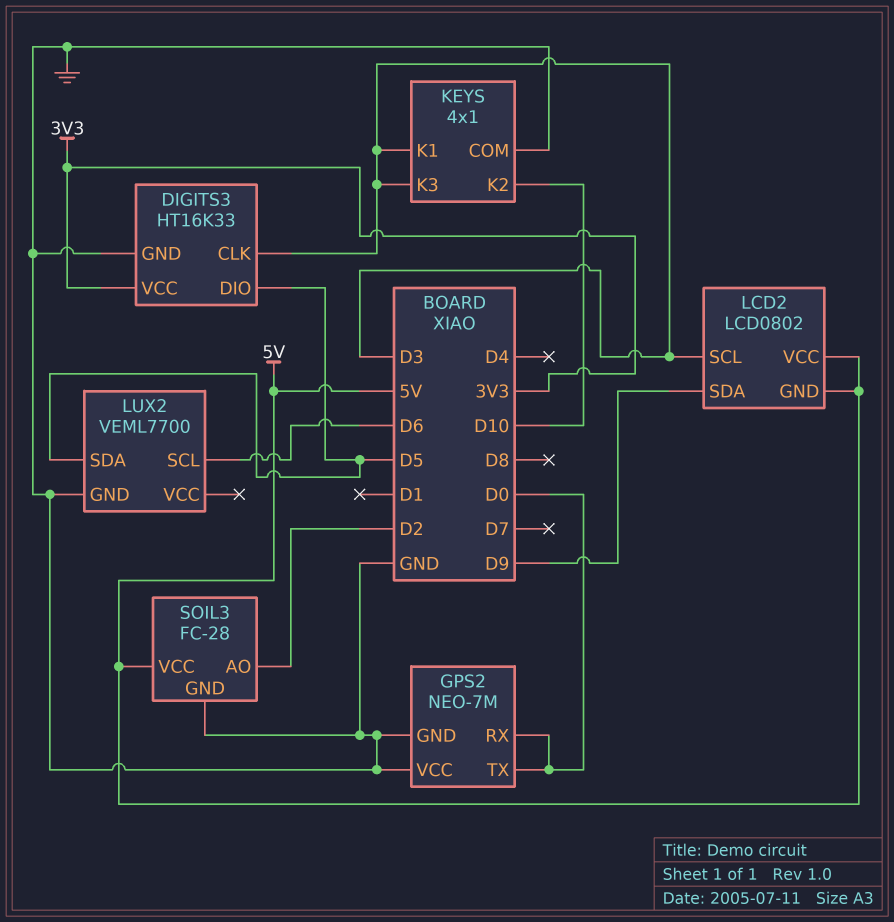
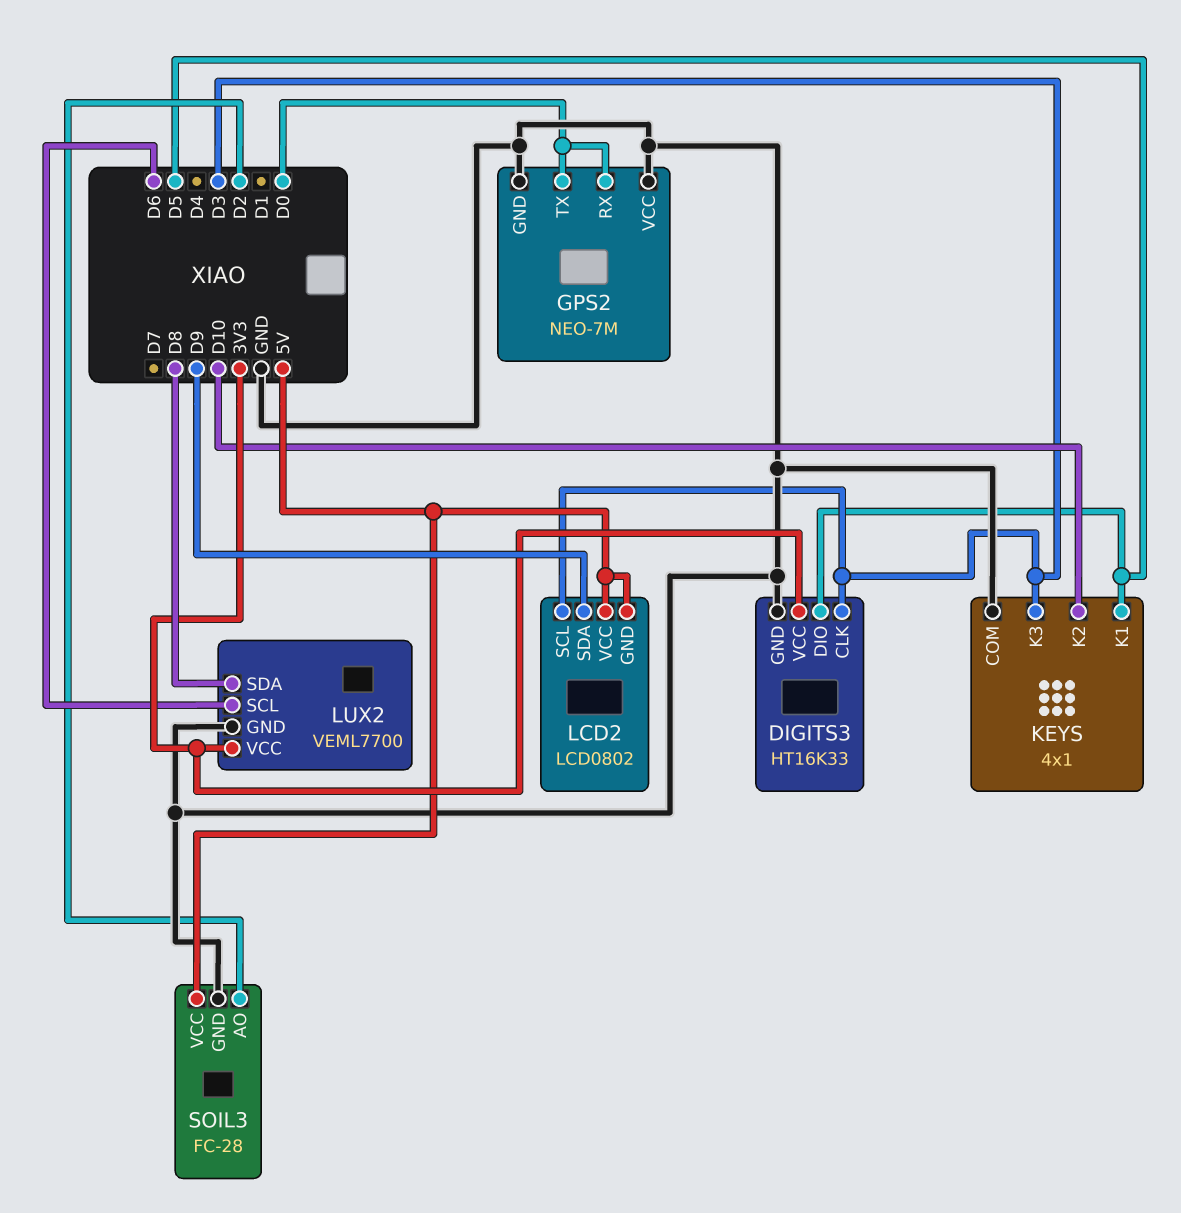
KEYS pin K1: D3 -> D5
LUX2 pin SDA: D5 -> D8
LUX2 pin VCC: none -> 3V3

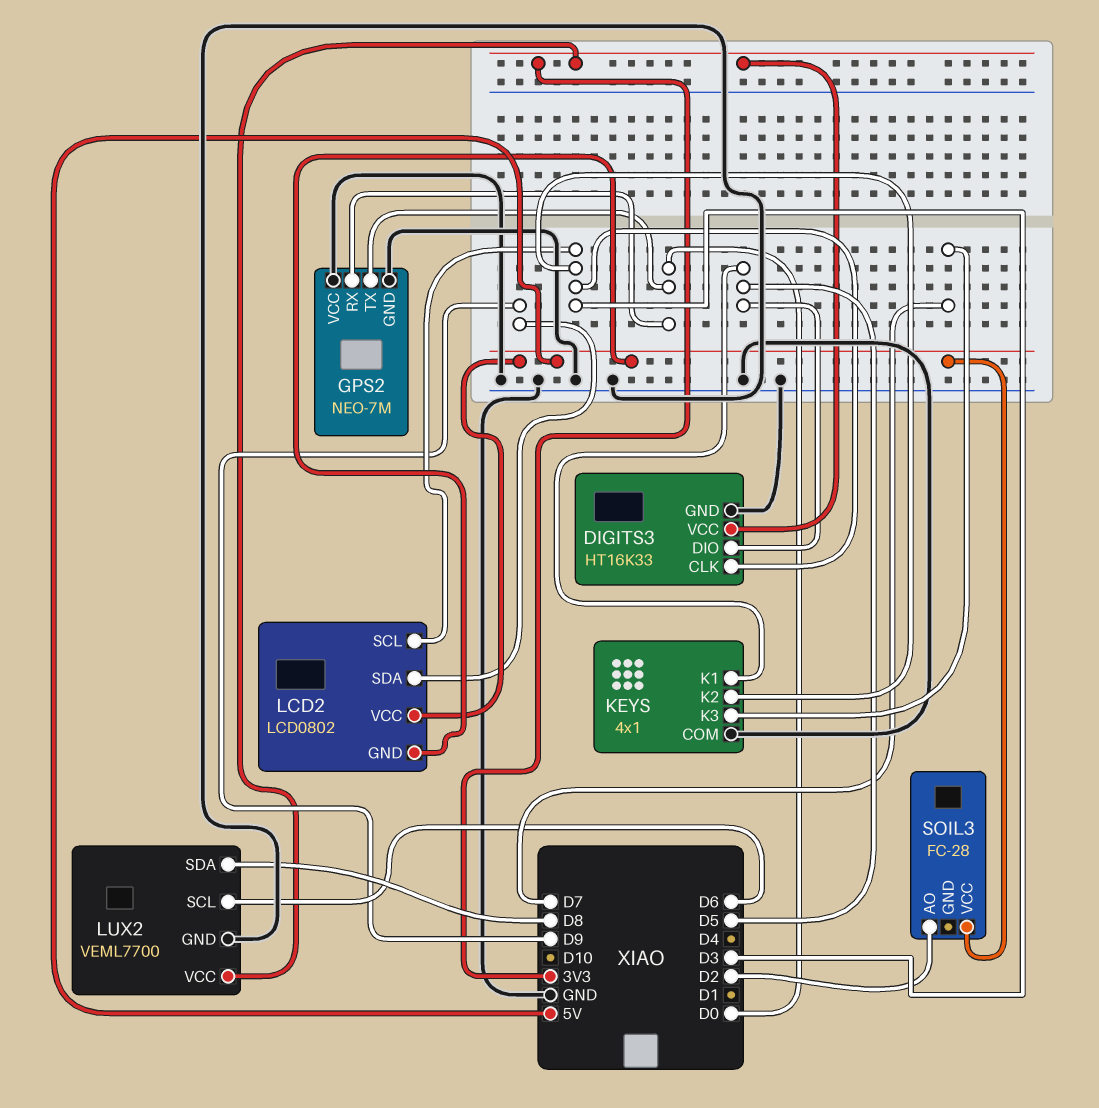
KEYS pin K2: D10 -> D3
KEYS pin K3: D3 -> D7
SOIL3 pin GND: GND -> none

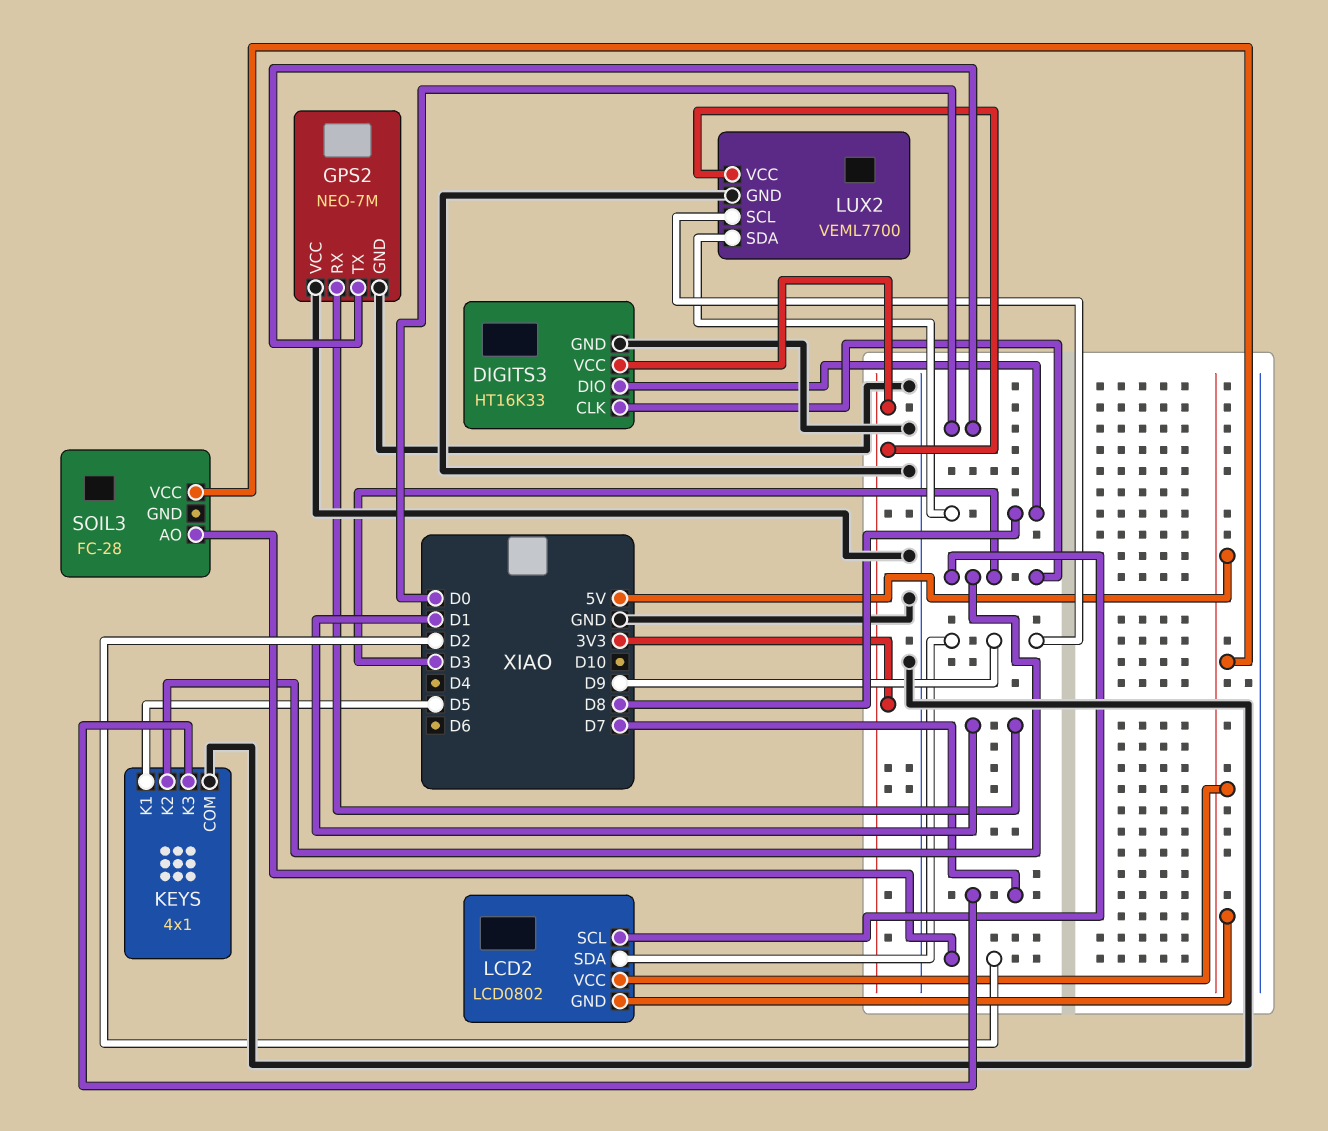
DIGITS3 pin DIO: D5 -> D8
GPS2 pin RX: D0 -> D1
LUX2 pin SCL: D6 -> D9

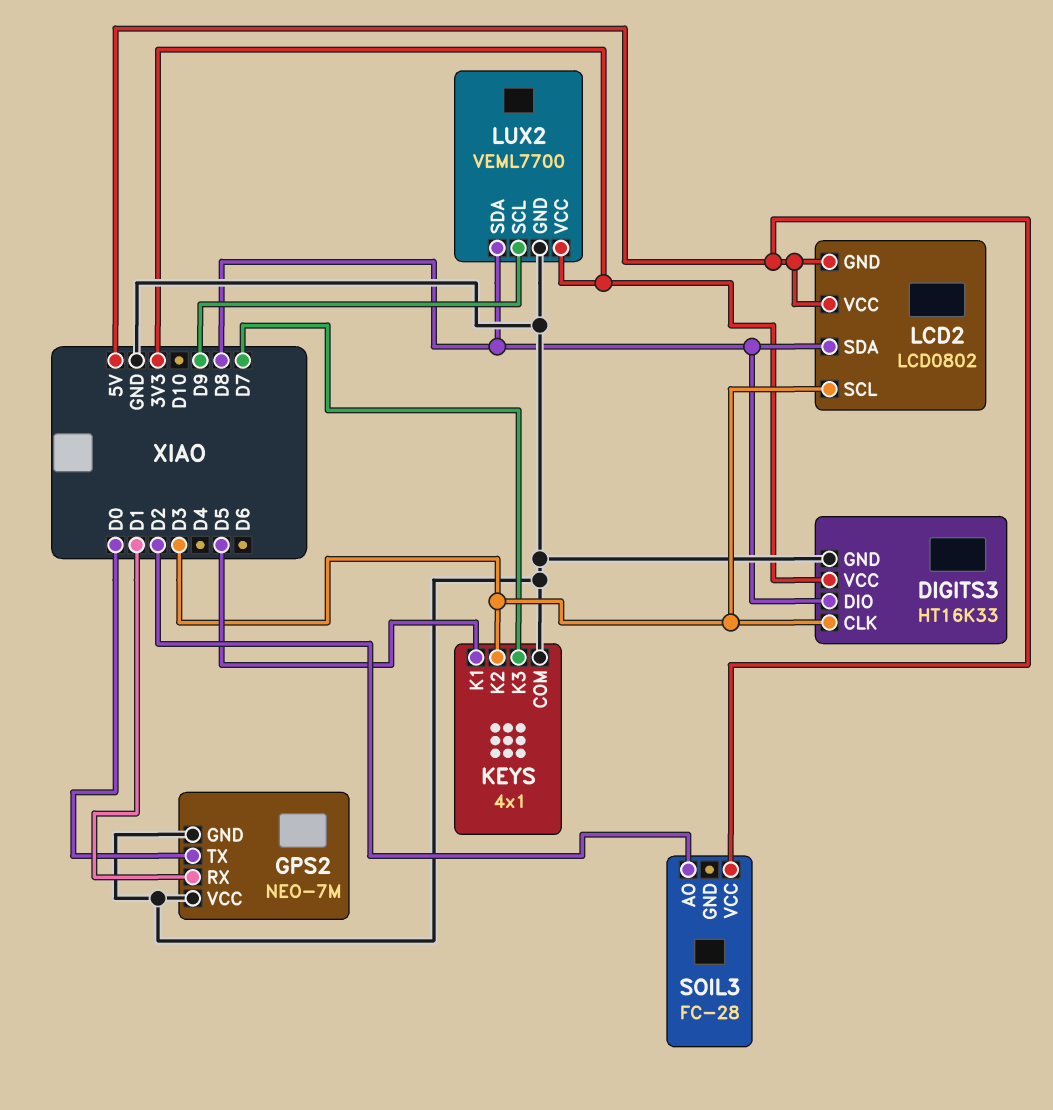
LCD2 pin SDA: D9 -> D8

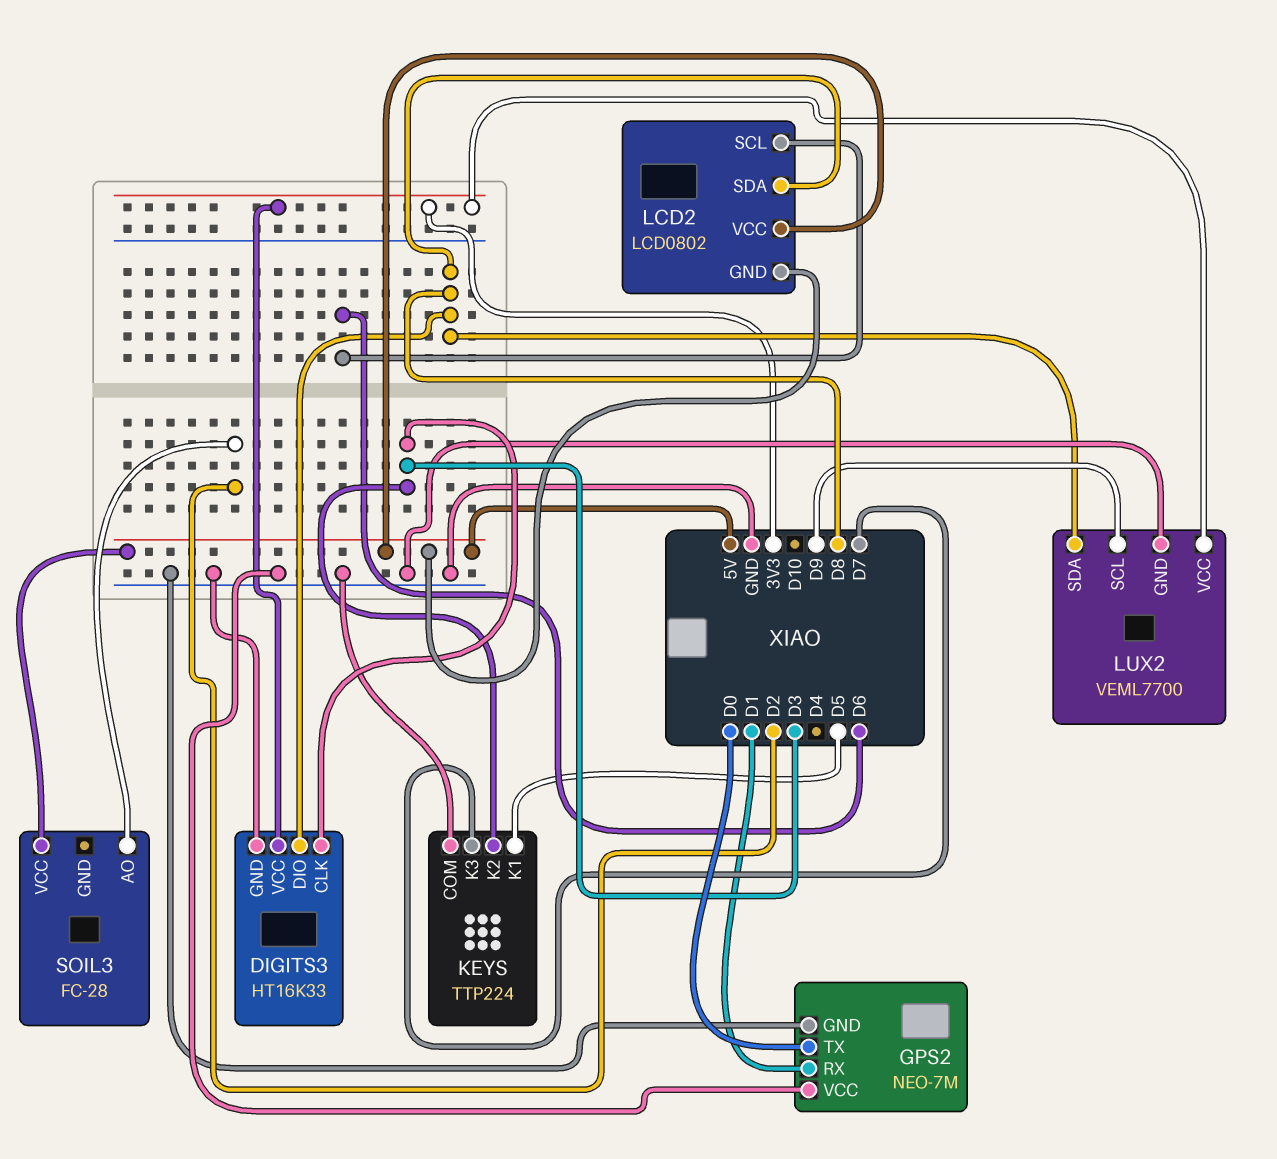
KEYS: 4x1 -> TTP224
LCD2 pin SCL: D3 -> D6

